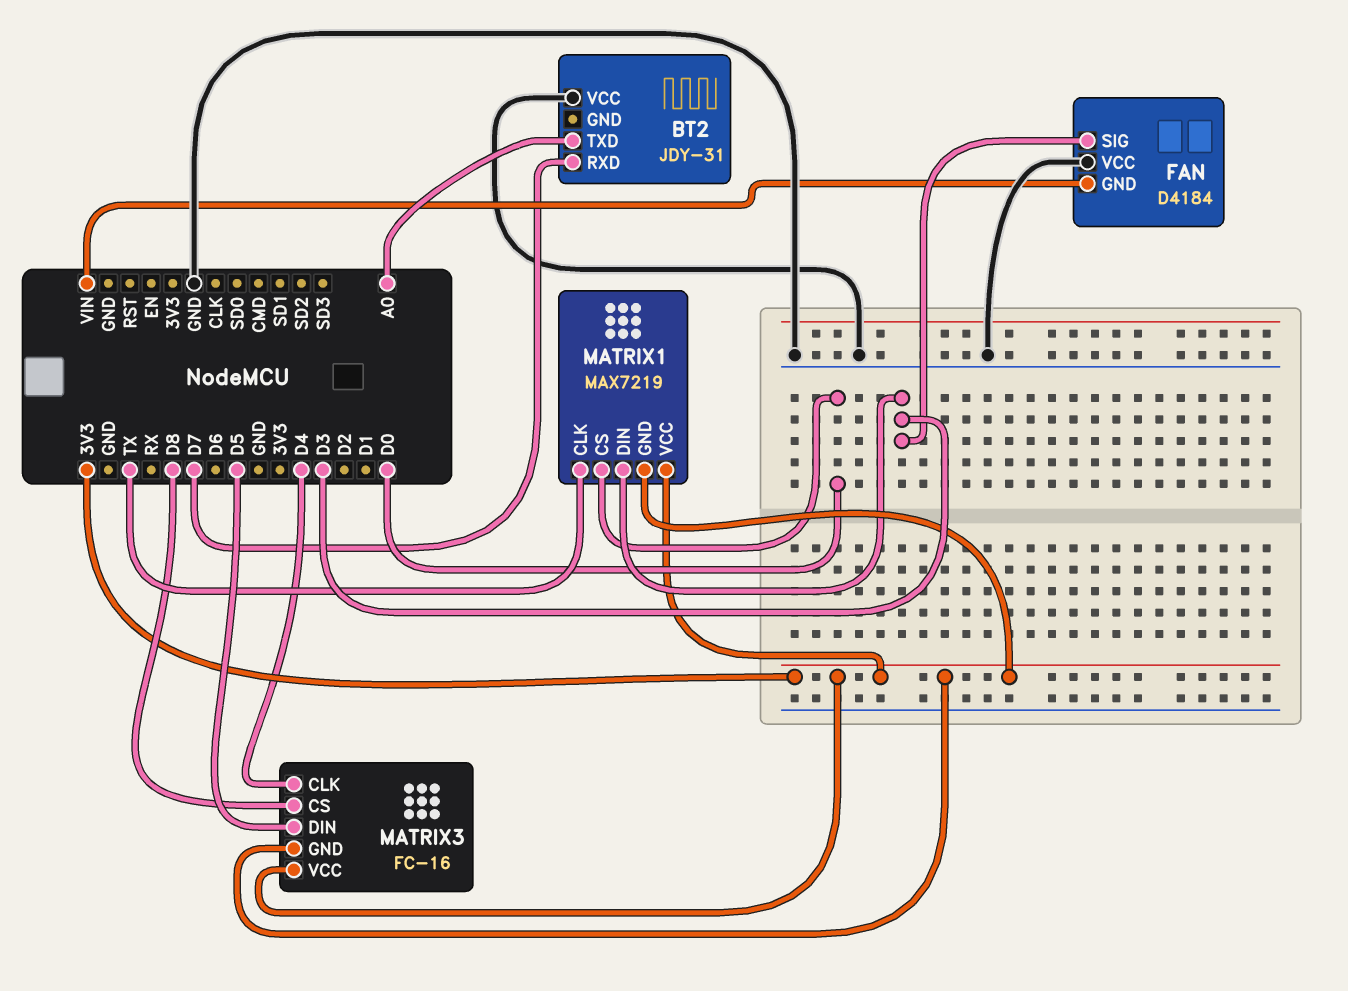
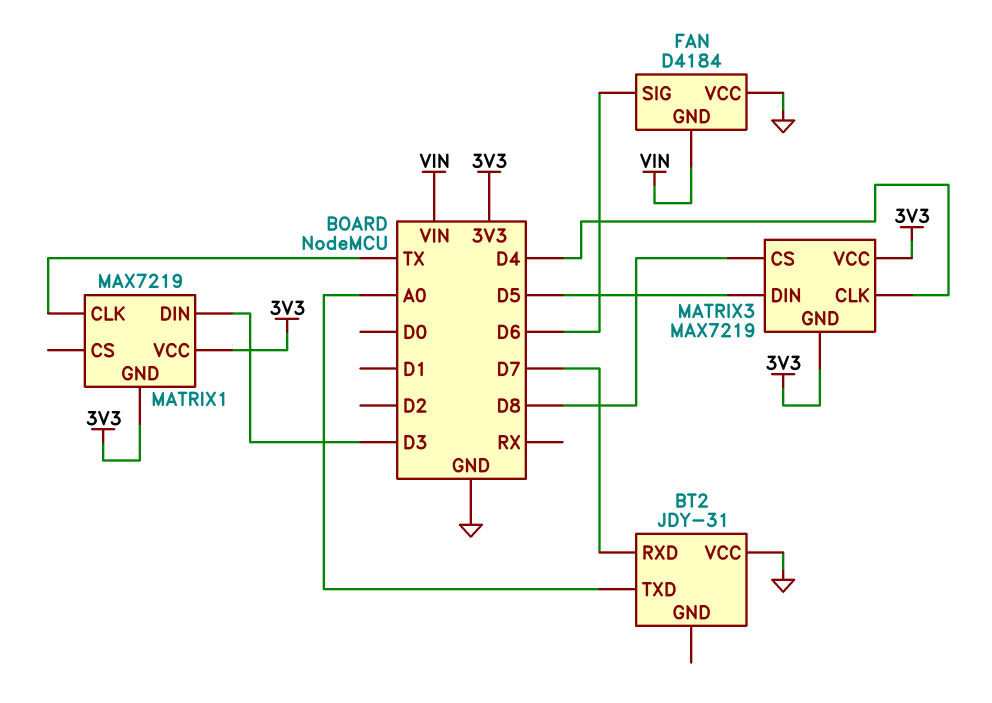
FAN pin SIG: D3 -> D6
MATRIX1 pin CS: D0 -> none
MATRIX3: FC-16 -> MAX7219

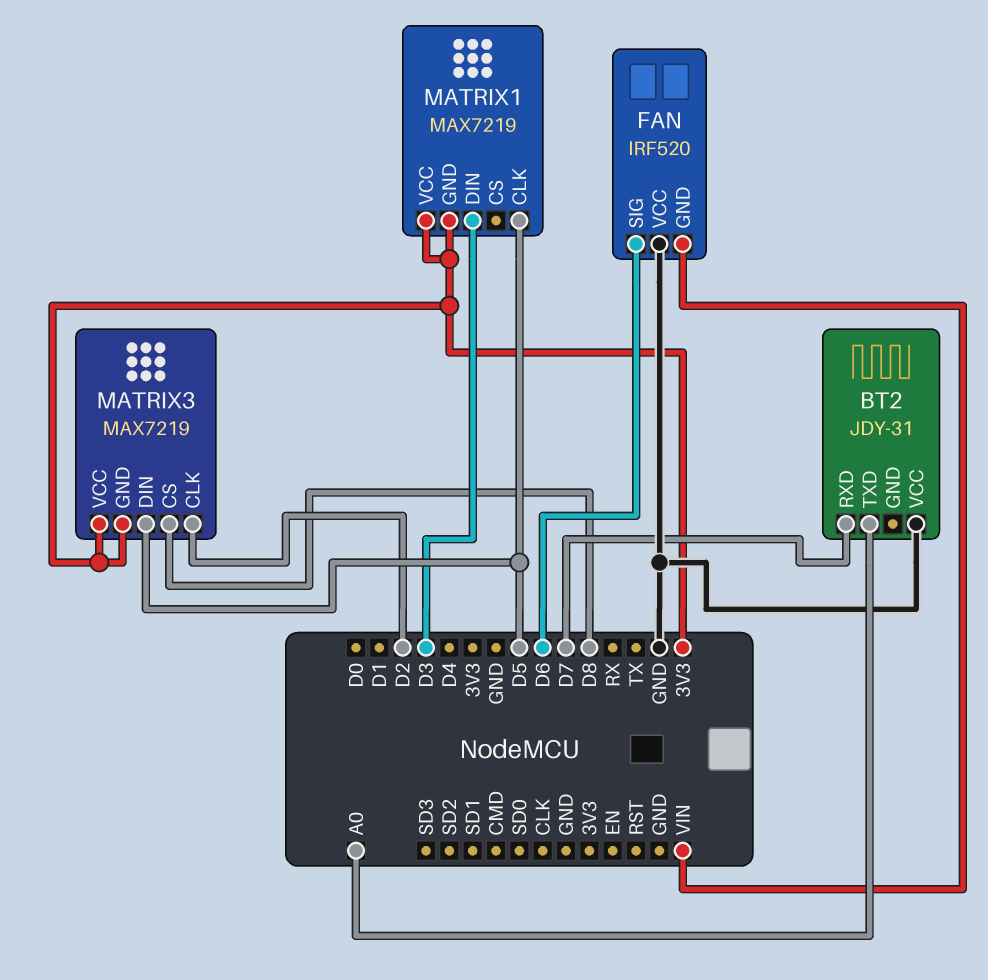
FAN: D4184 -> IRF520
MATRIX1 pin CLK: TX -> D5
MATRIX3 pin CLK: D4 -> D2

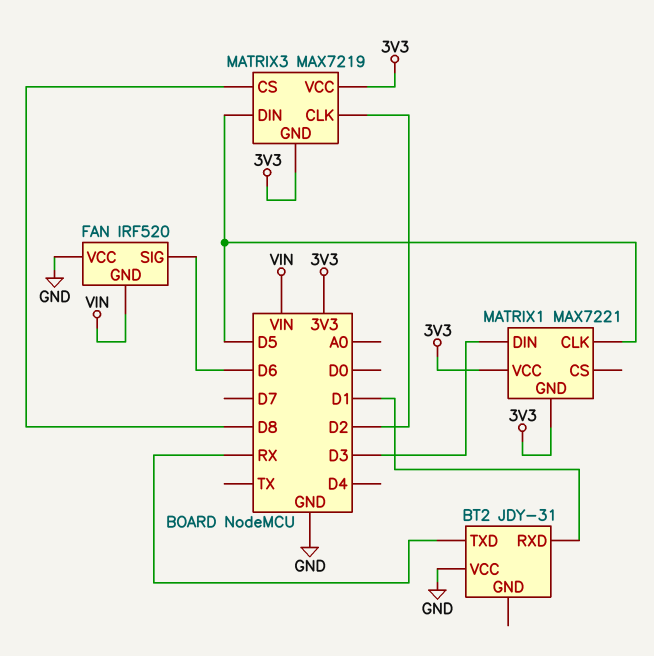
BT2 pin RXD: D7 -> D1
BT2 pin TXD: A0 -> RX
MATRIX1: MAX7219 -> MAX7221

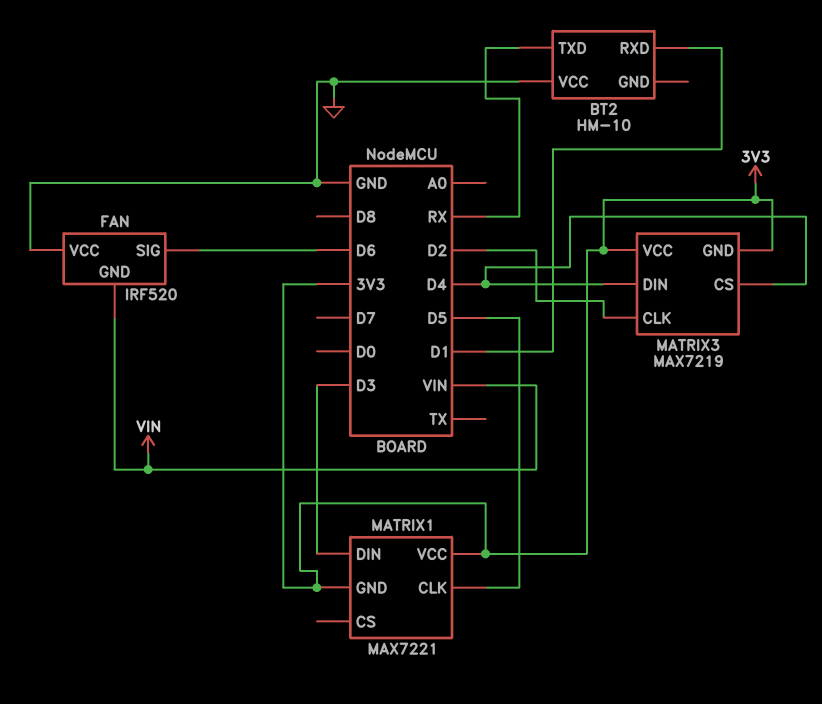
BT2: JDY-31 -> HM-10
MATRIX3 pin CS: D8 -> D4
MATRIX3 pin DIN: D5 -> D4

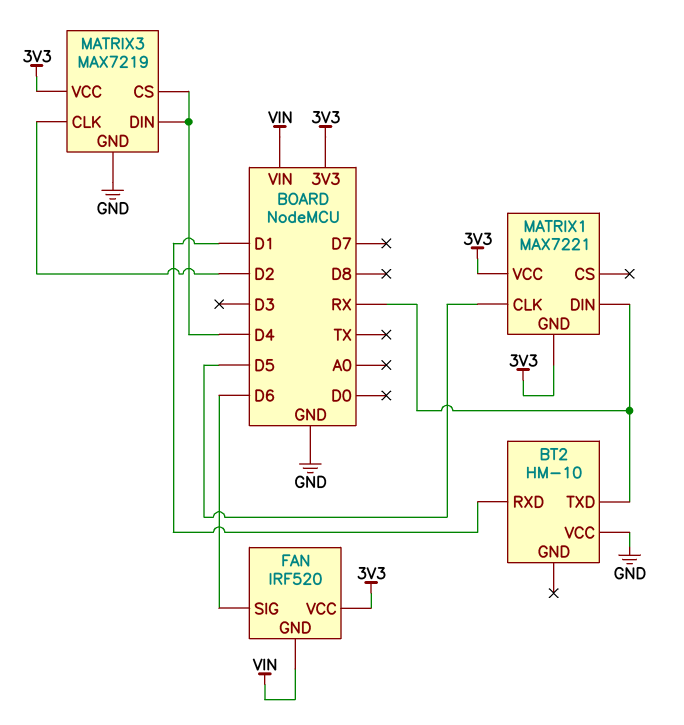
FAN pin VCC: GND -> 3V3
MATRIX1 pin DIN: D3 -> RX
MATRIX3 pin GND: 3V3 -> GND

